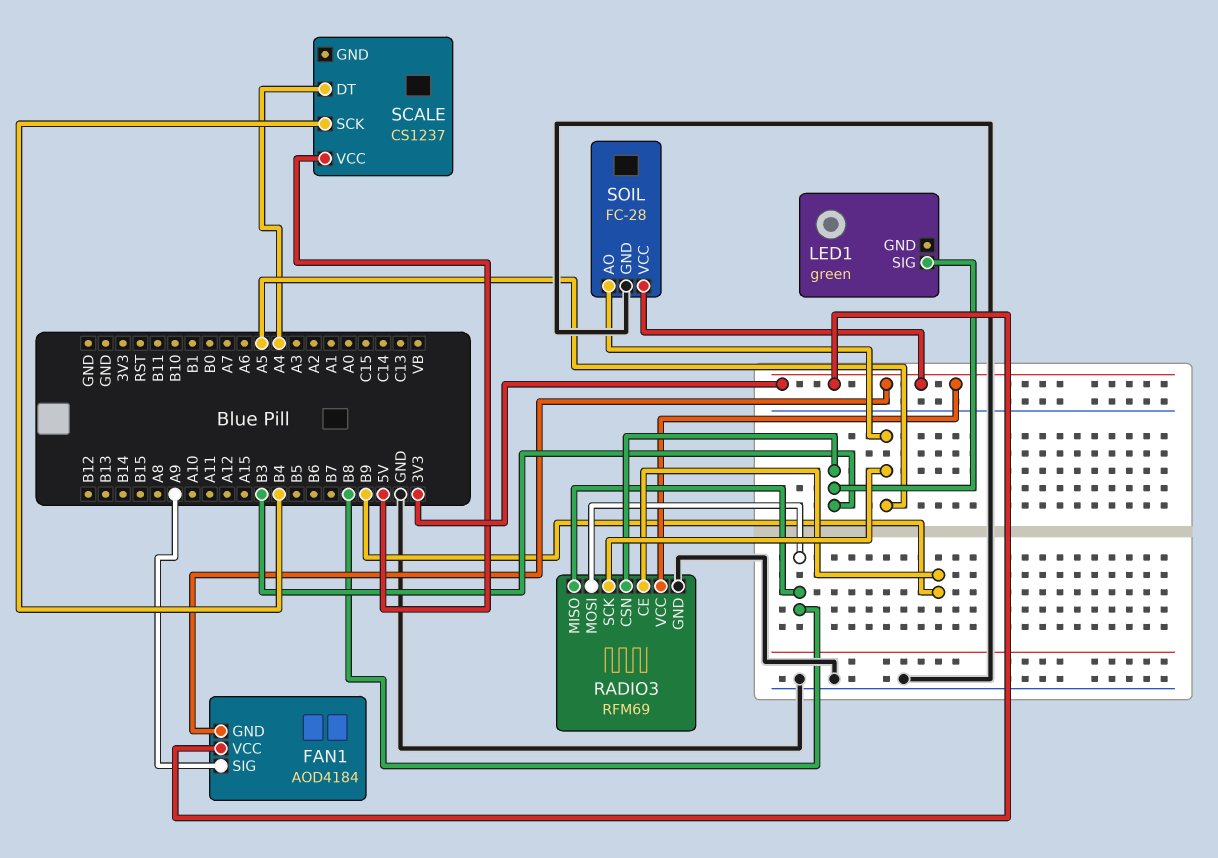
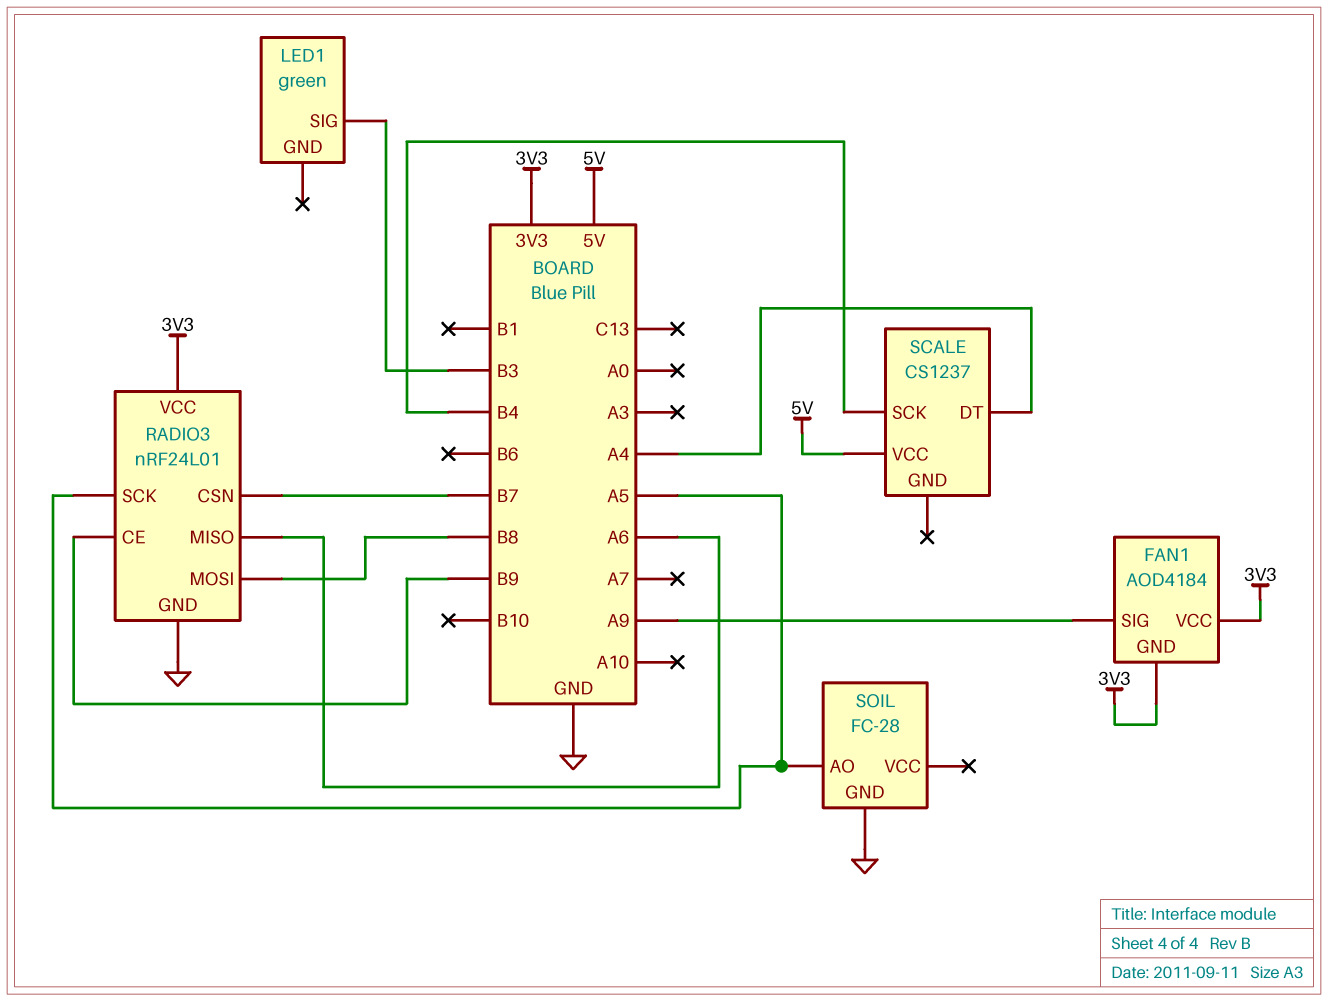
RADIO3: RFM69 -> nRF24L01
RADIO3 pin CSN: B3 -> B7
RADIO3 pin MISO: B8 -> A6
SOIL pin VCC: 3V3 -> none

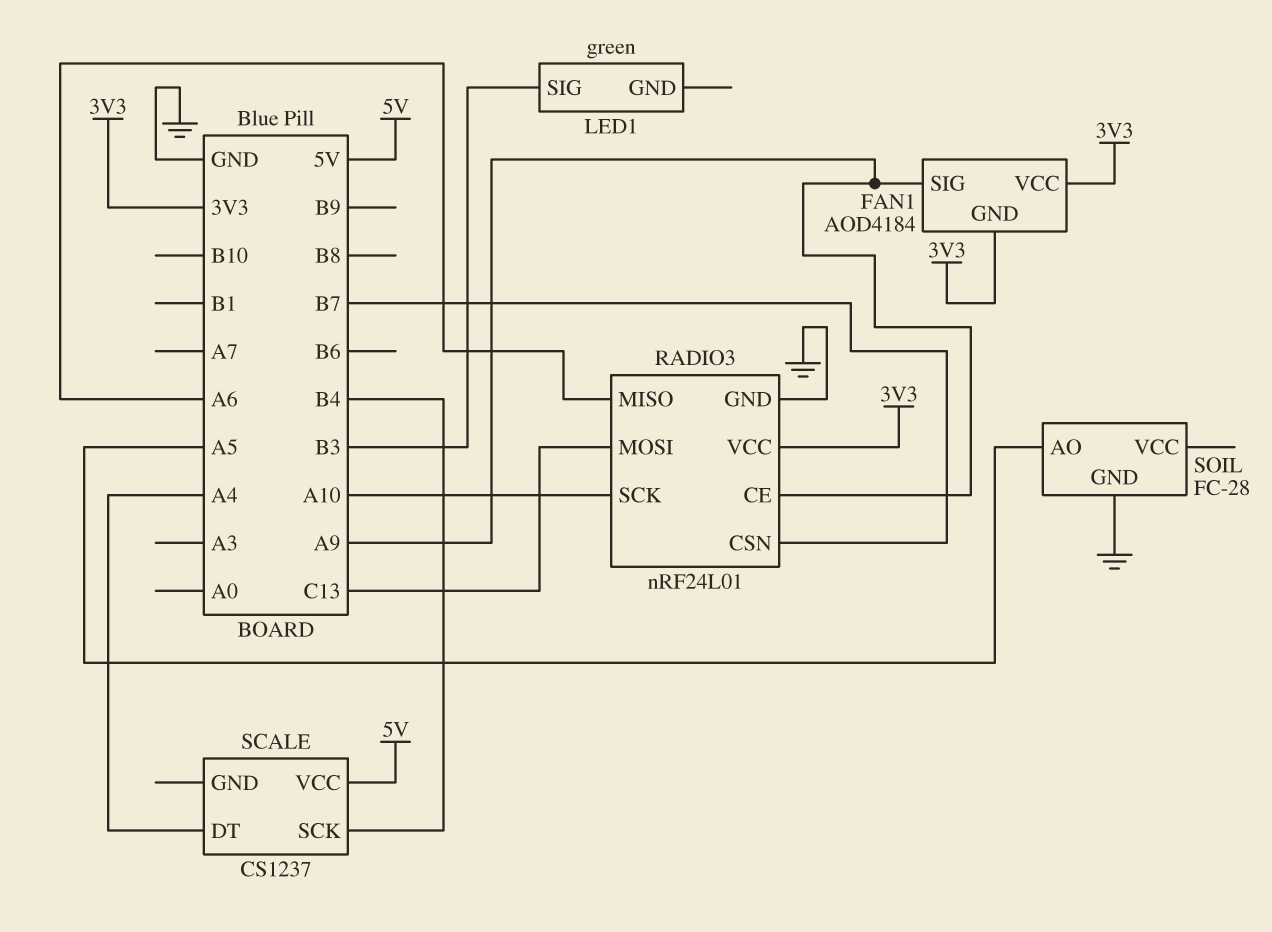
RADIO3 pin CE: B9 -> A9
RADIO3 pin MOSI: B8 -> C13
RADIO3 pin SCK: A5 -> A10

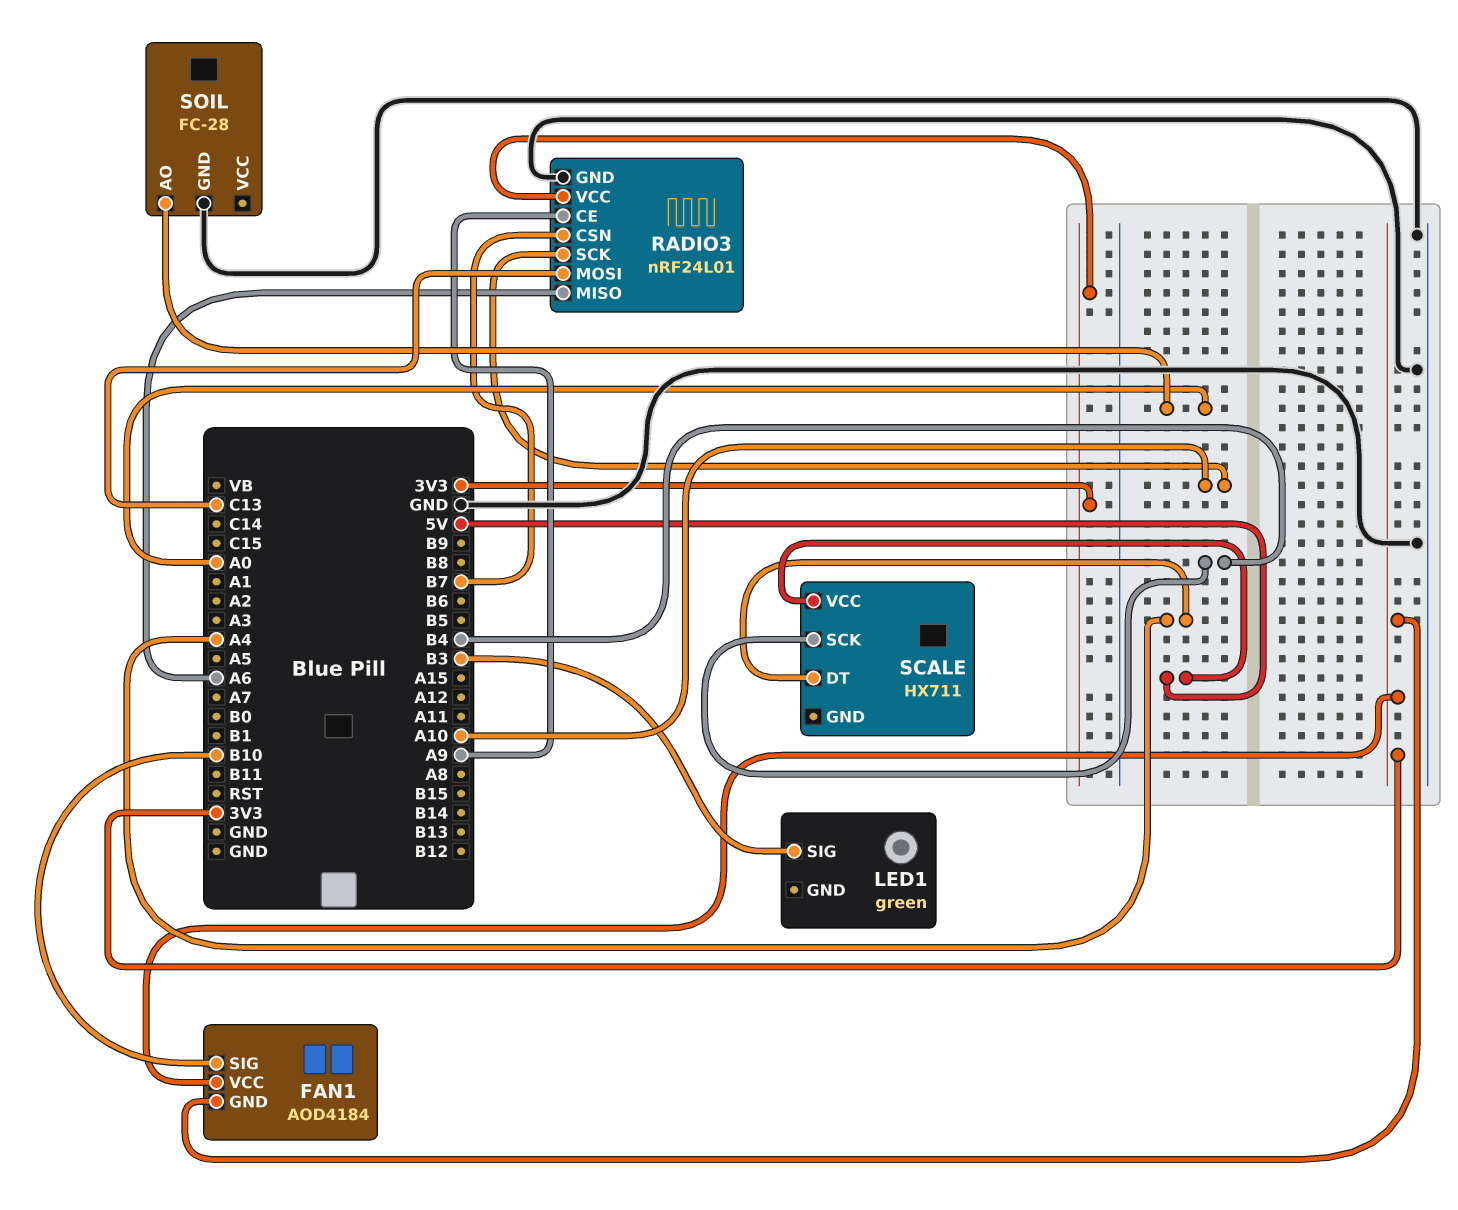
FAN1 pin SIG: A9 -> B10
SCALE: CS1237 -> HX711
SOIL pin AO: A5 -> A0

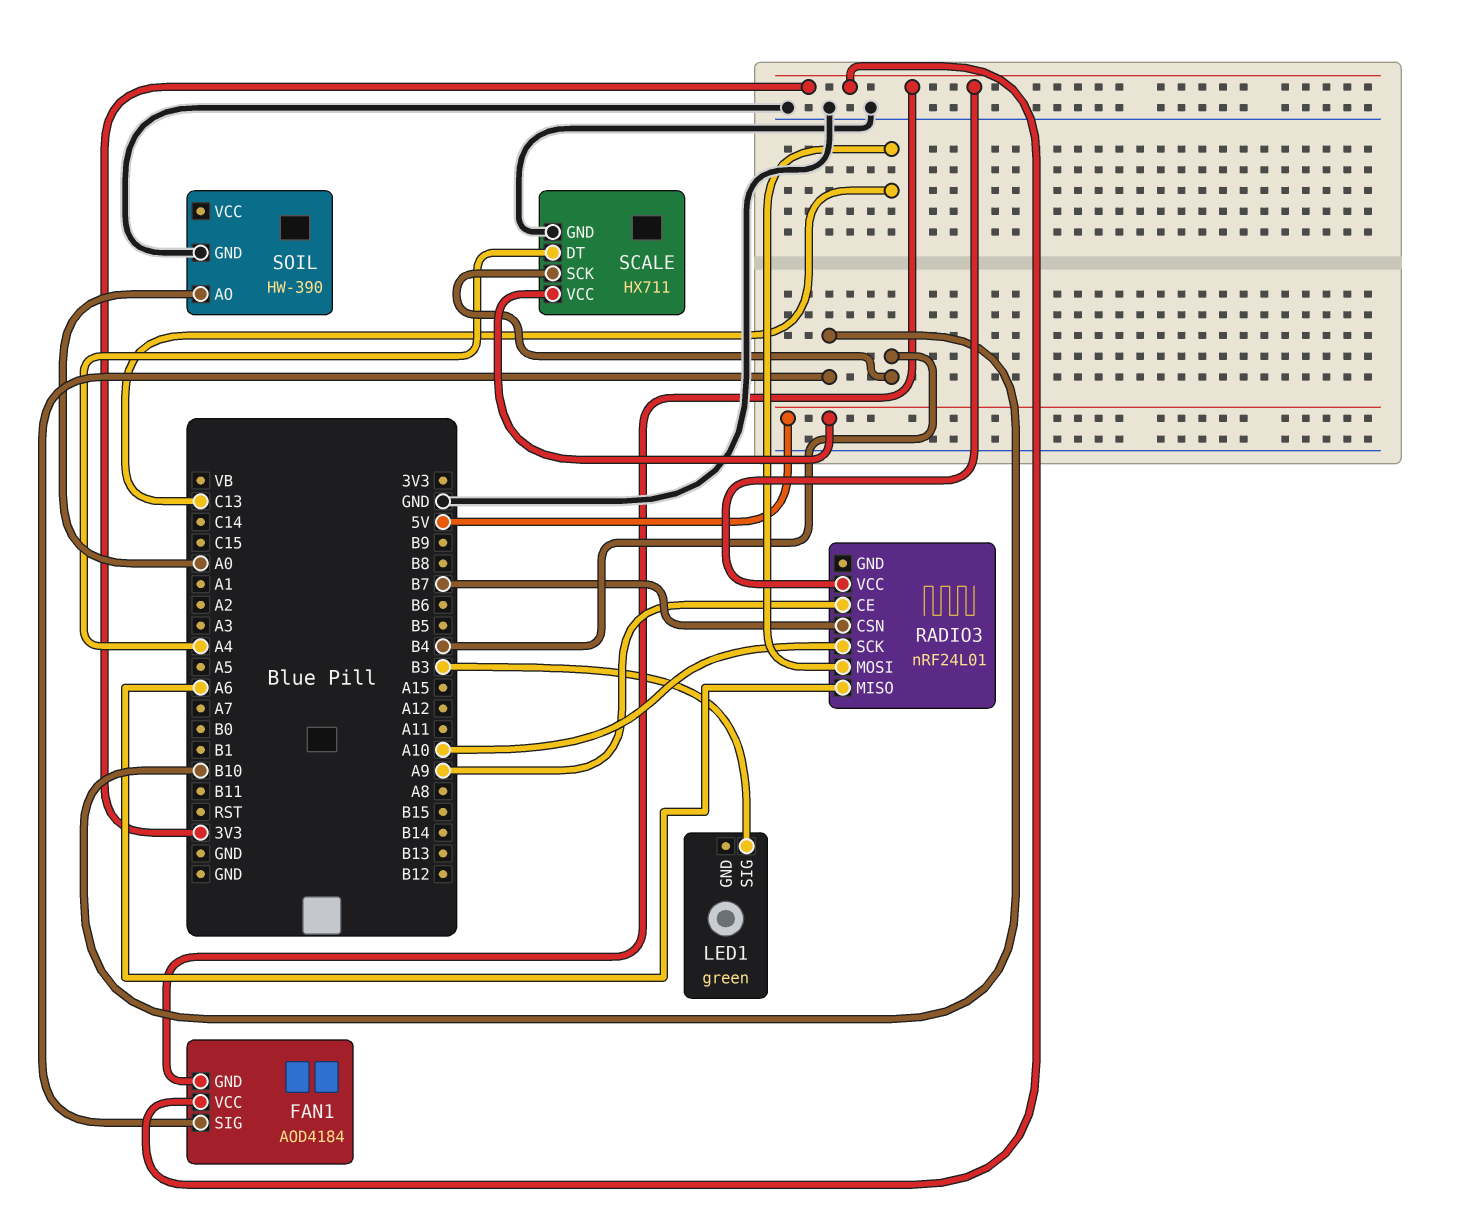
RADIO3 pin GND: GND -> none
SCALE pin GND: none -> GND
SOIL: FC-28 -> HW-390

